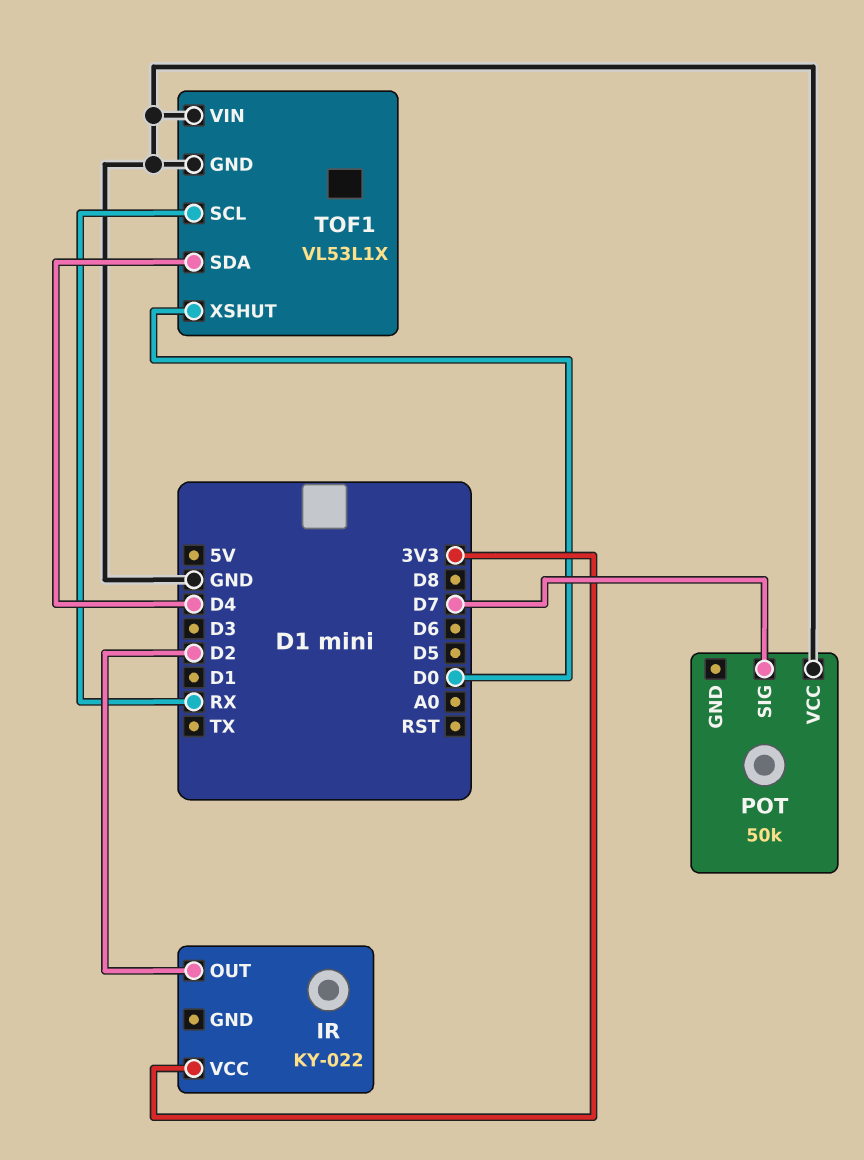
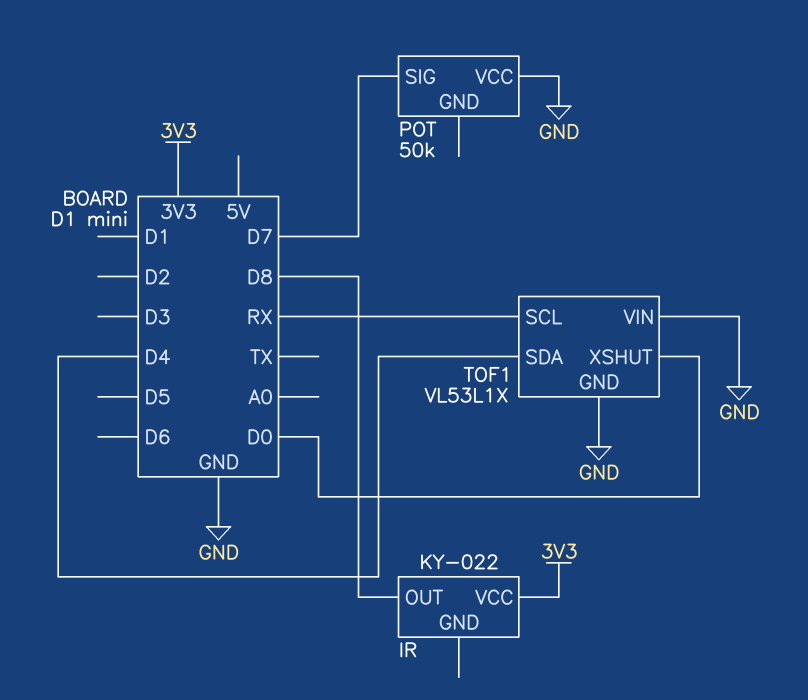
IR pin OUT: D2 -> D8

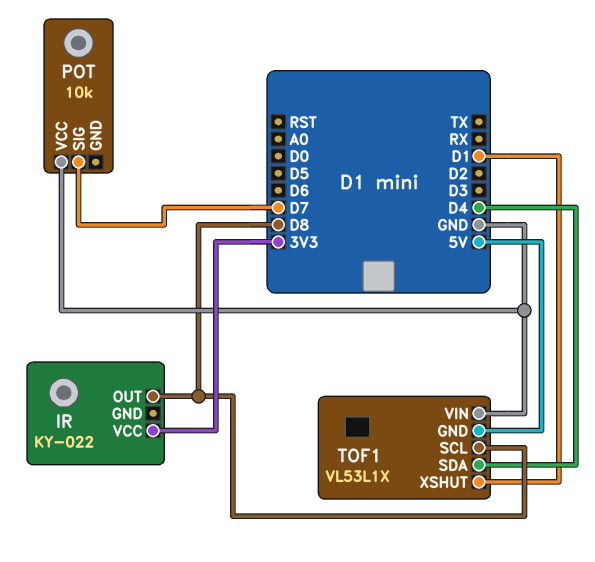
POT: 50k -> 10k
TOF1 pin GND: GND -> 5V
TOF1 pin SCL: RX -> D8
TOF1 pin XSHUT: D0 -> D1

